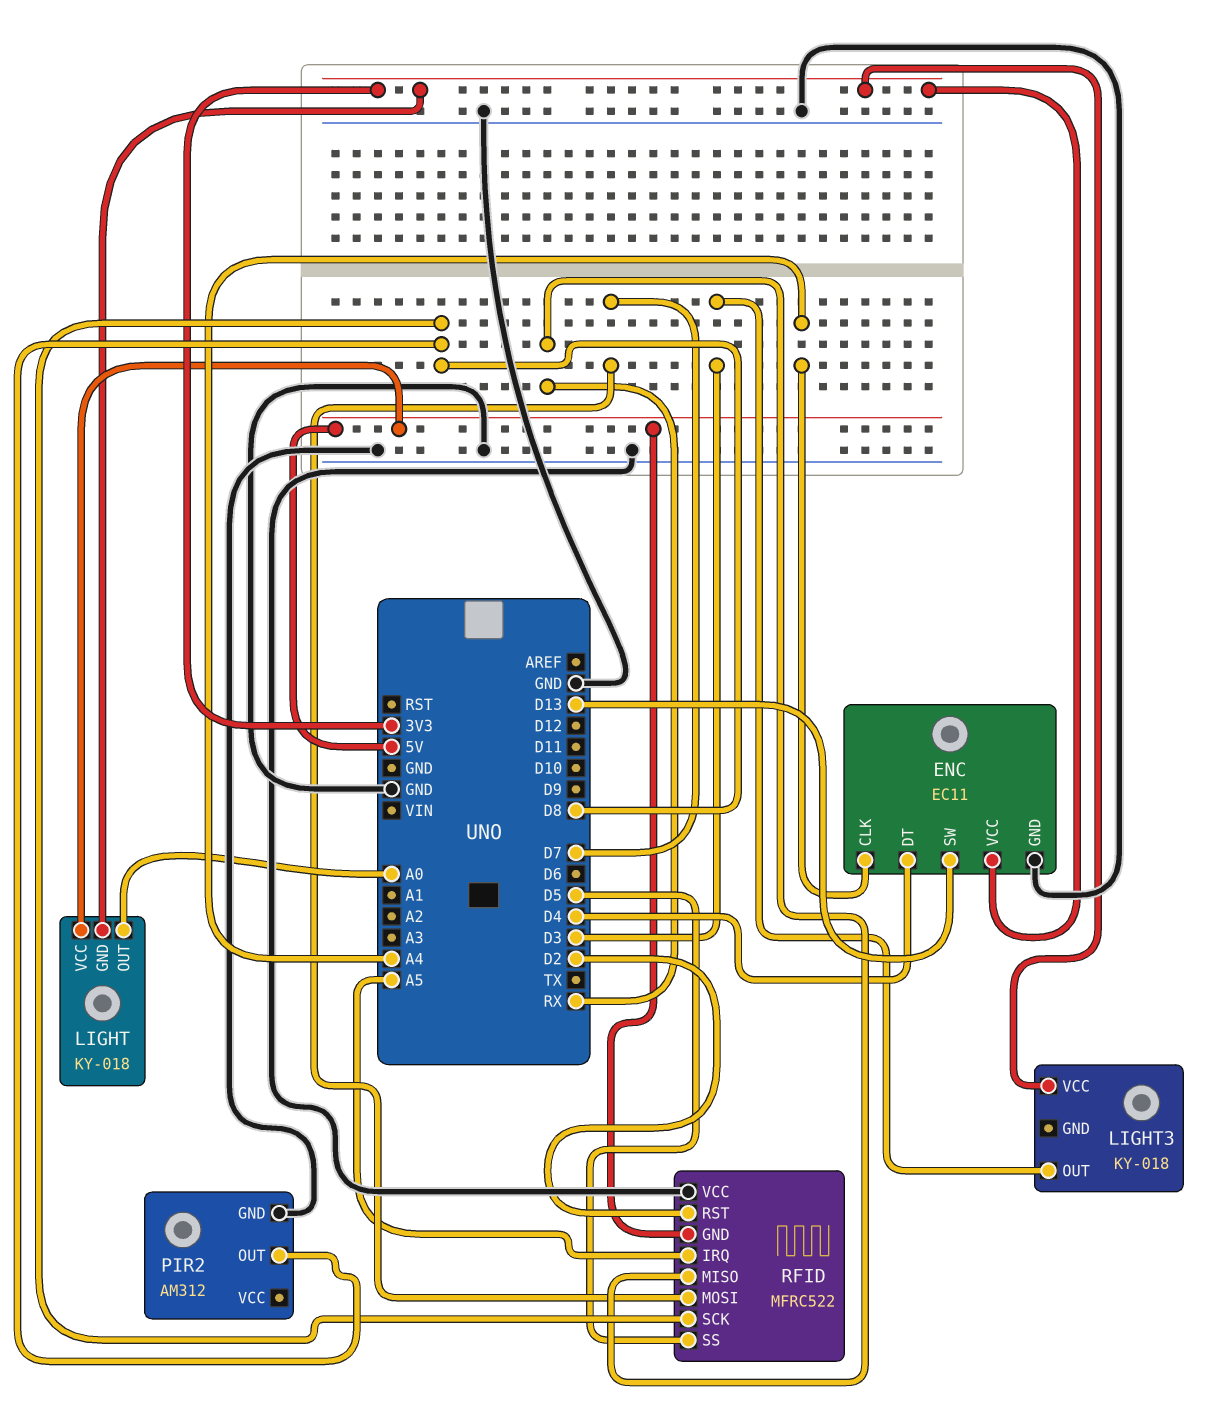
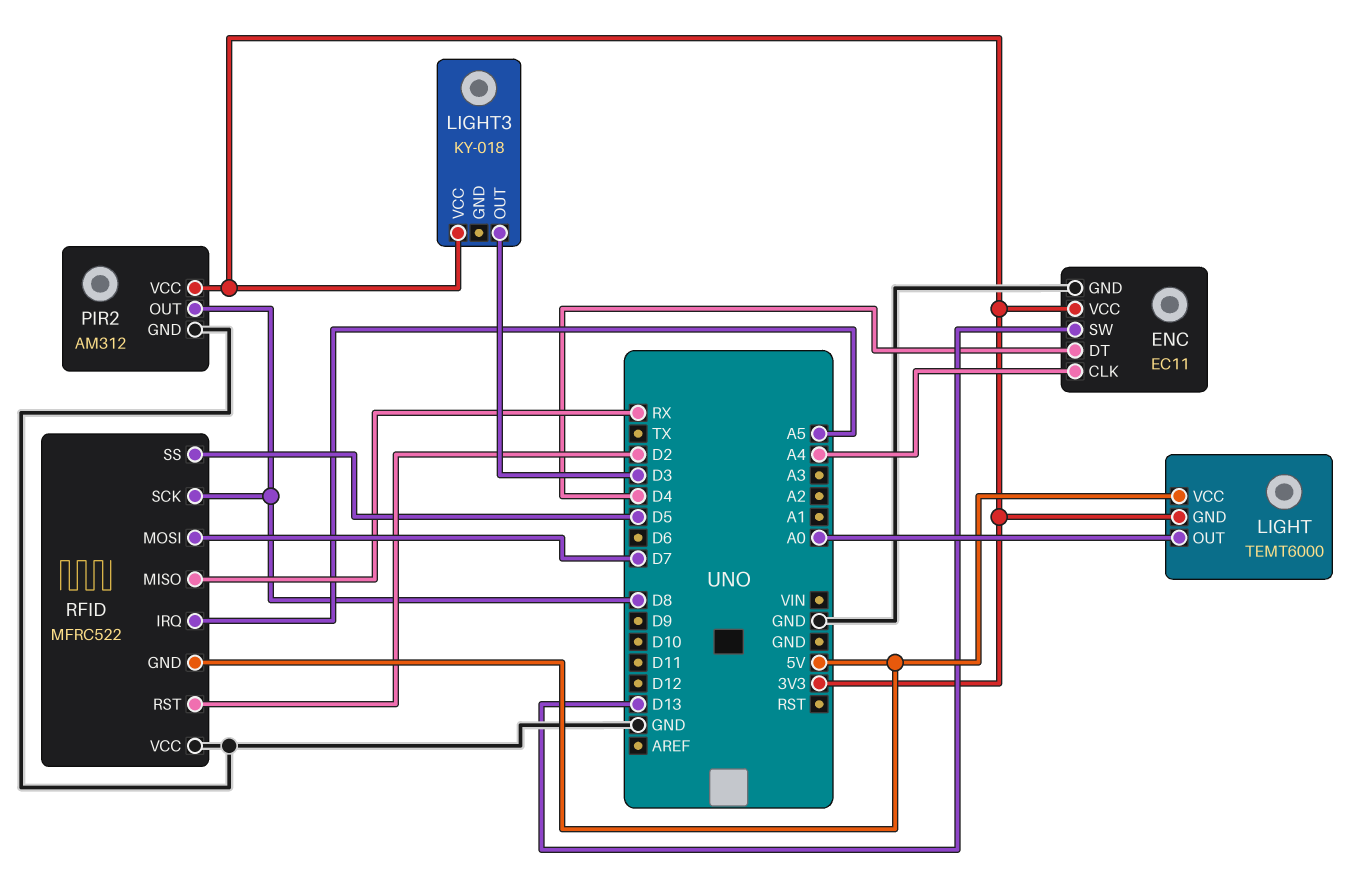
LIGHT: KY-018 -> TEMT6000
PIR2 pin VCC: none -> 3V3

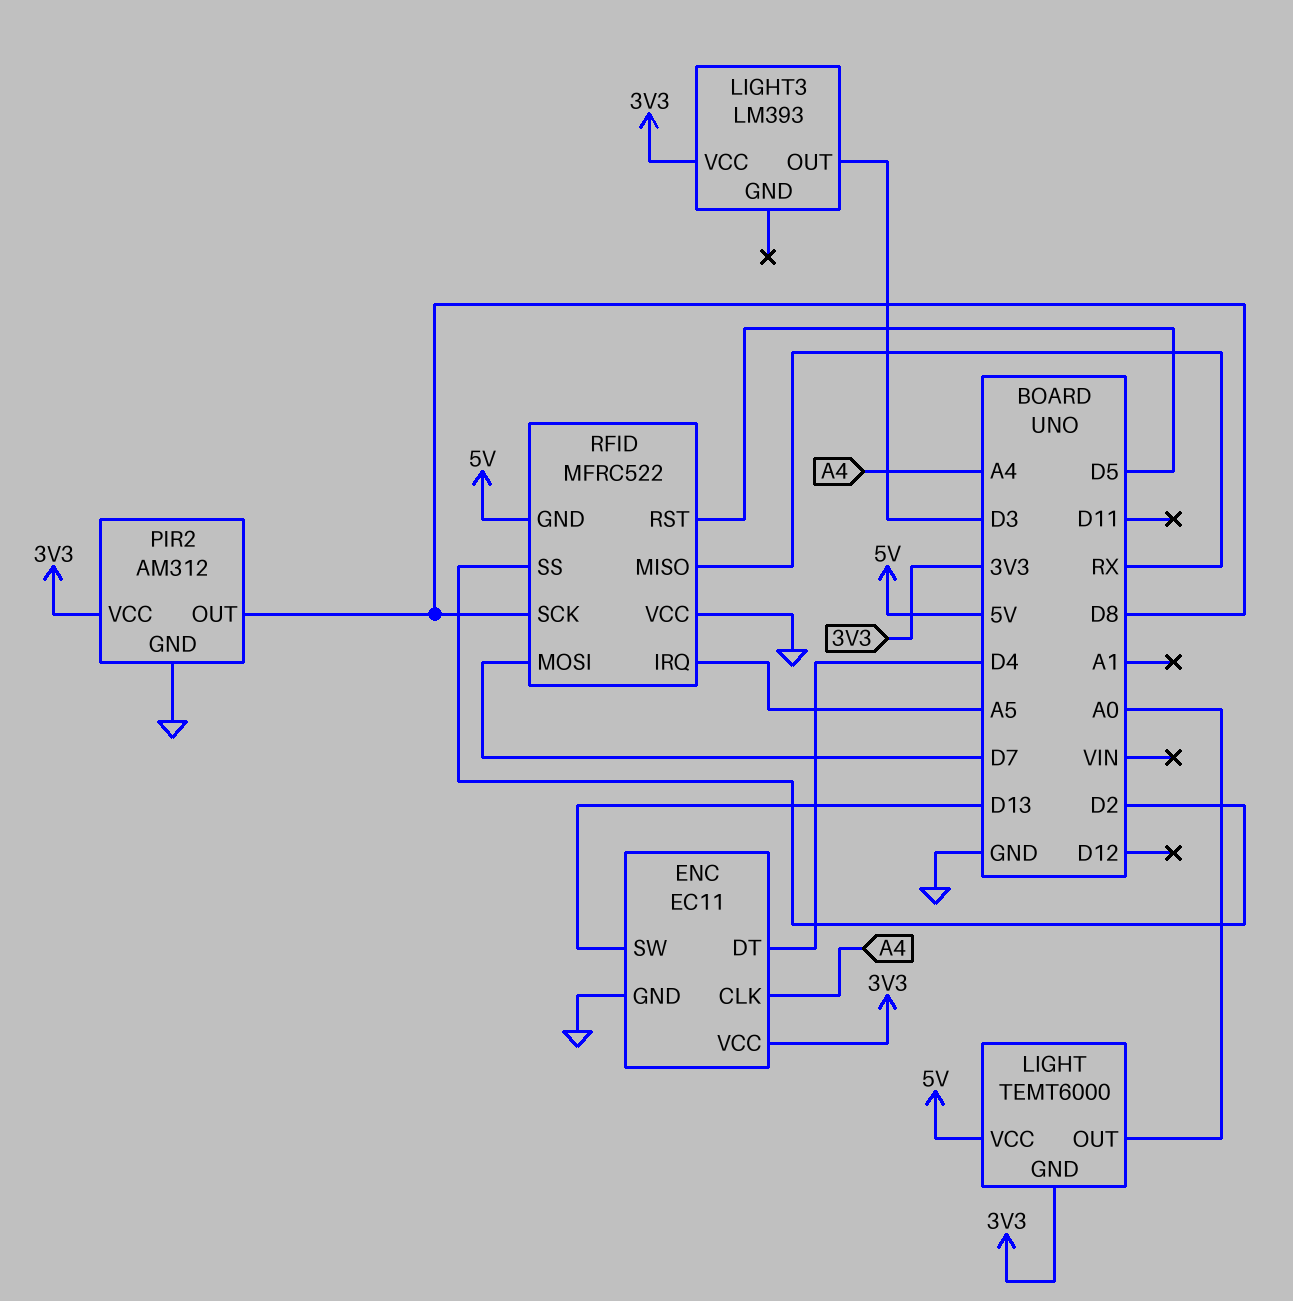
LIGHT3: KY-018 -> LM393
RFID pin RST: D2 -> D5
RFID pin SS: D5 -> D2

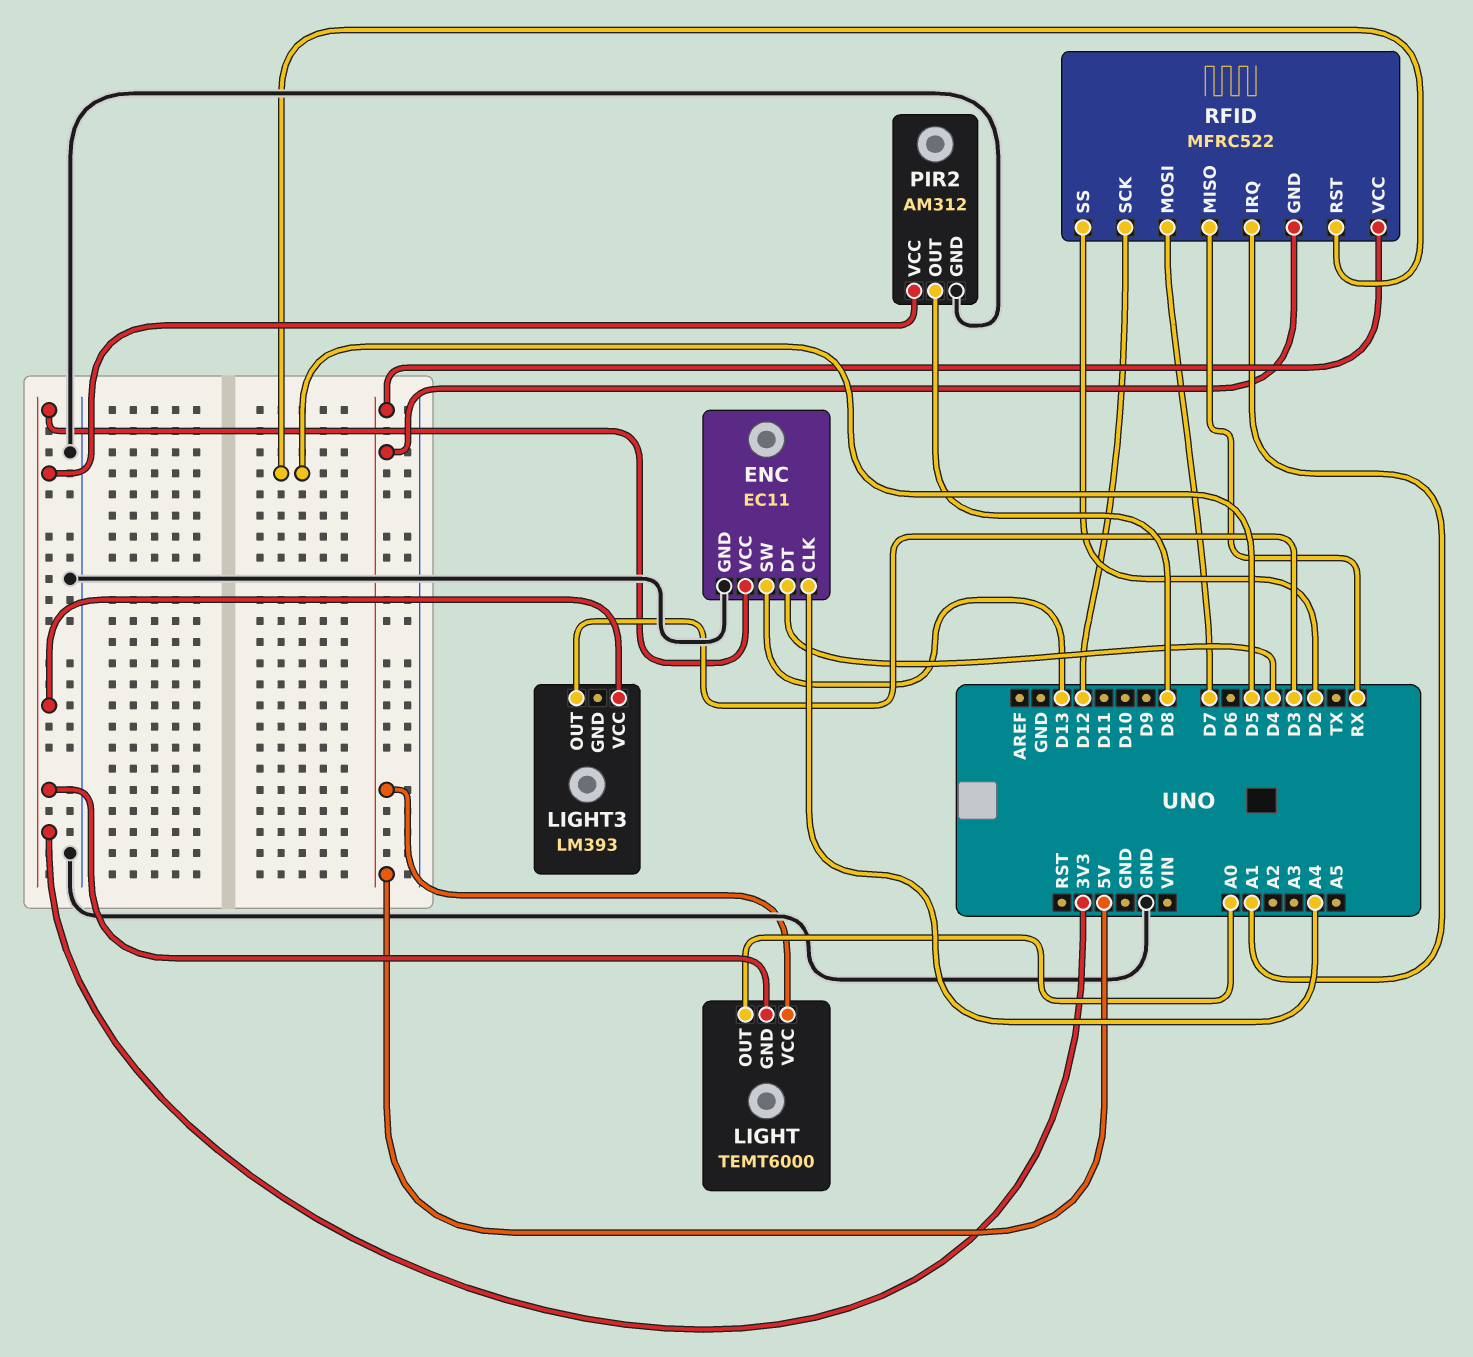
RFID pin IRQ: A5 -> A1
RFID pin SCK: D8 -> D12
RFID pin VCC: GND -> 5V

